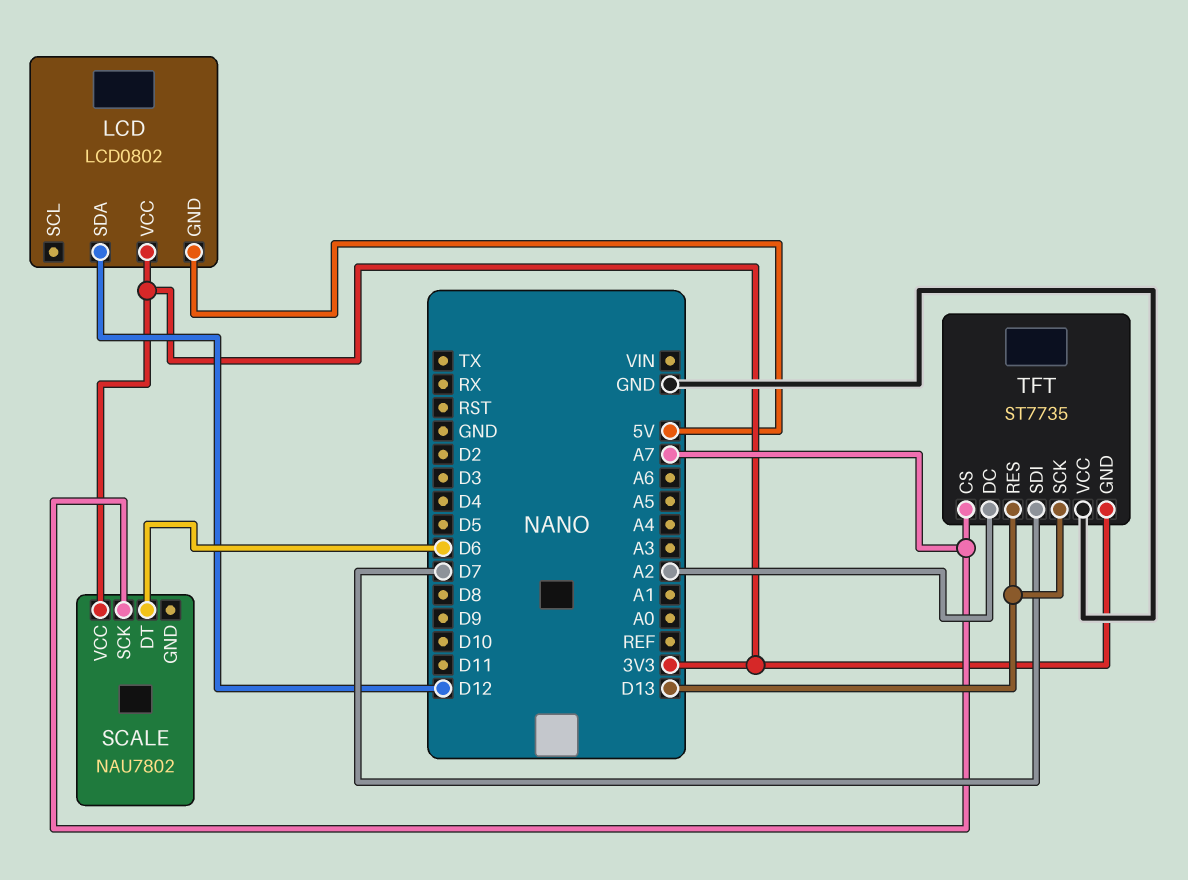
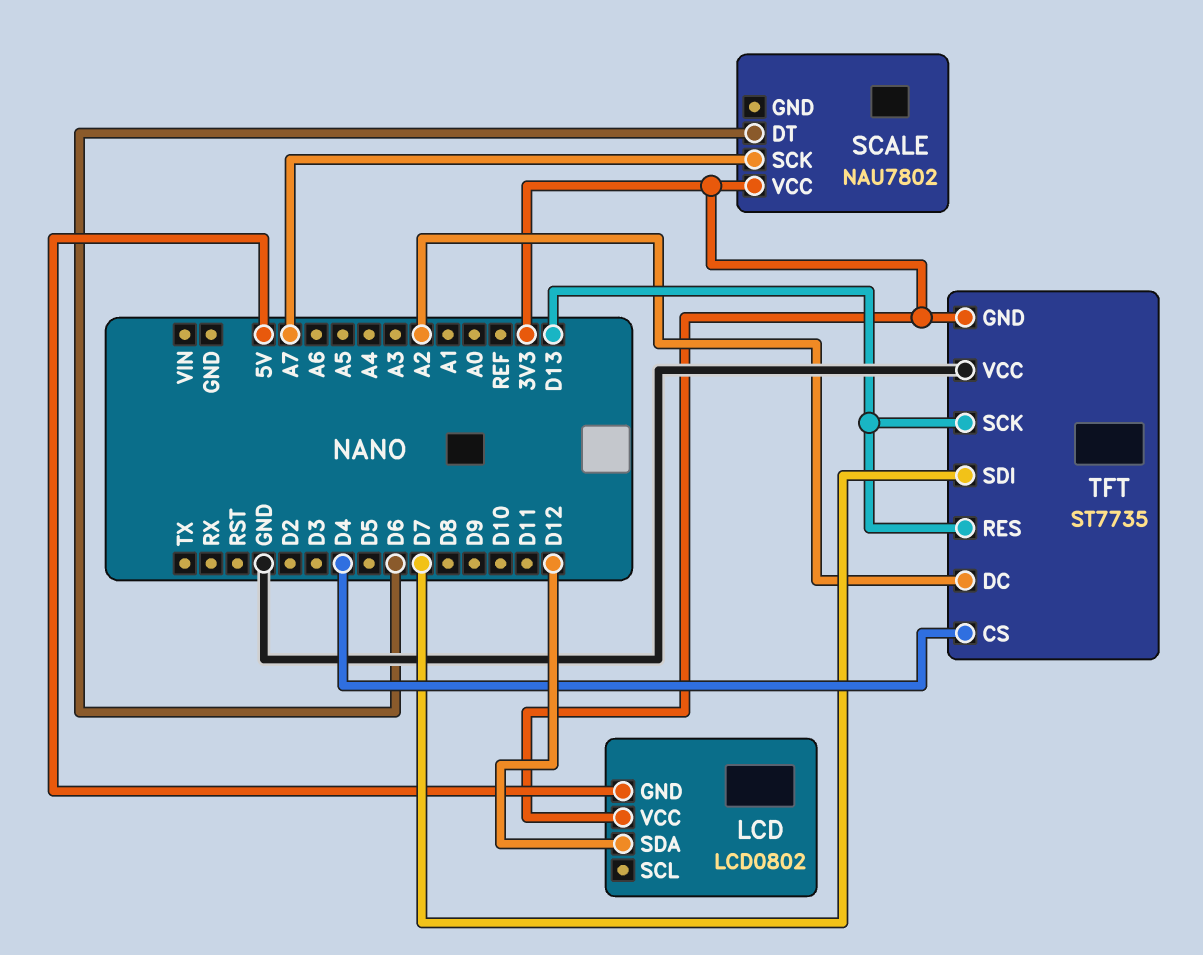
TFT pin CS: A7 -> D4

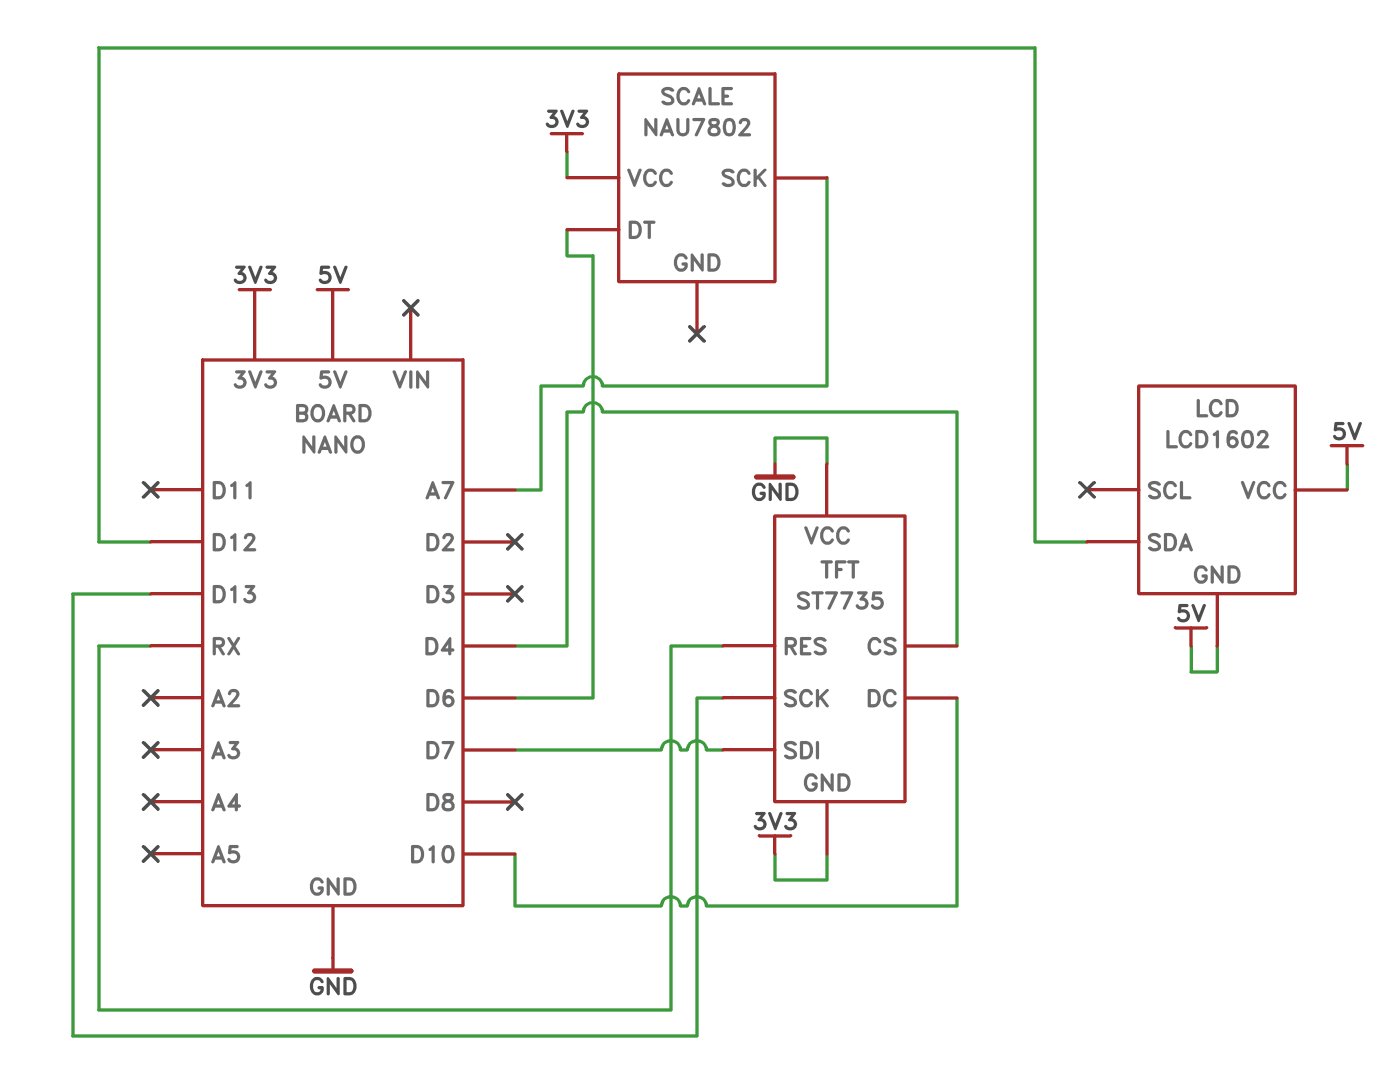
LCD: LCD0802 -> LCD1602
LCD pin VCC: 3V3 -> 5V
TFT pin DC: A2 -> D10
TFT pin RES: D13 -> RX

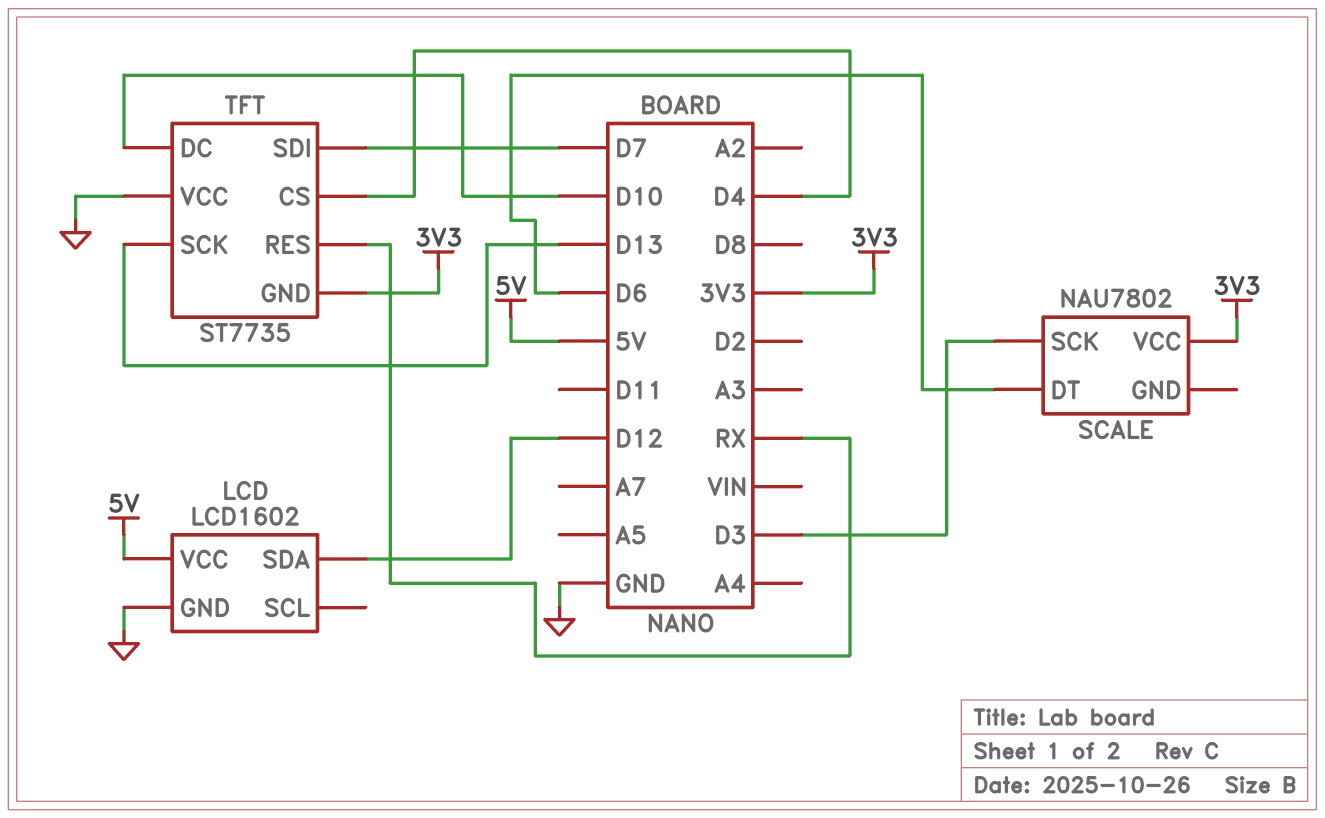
LCD pin GND: 5V -> GND
SCALE pin SCK: A7 -> D3

